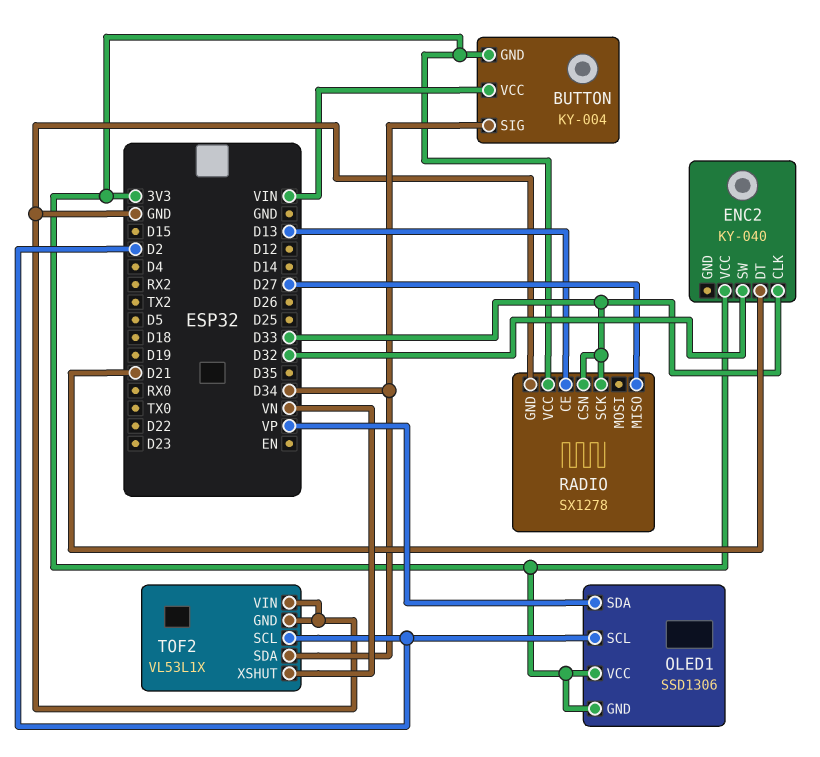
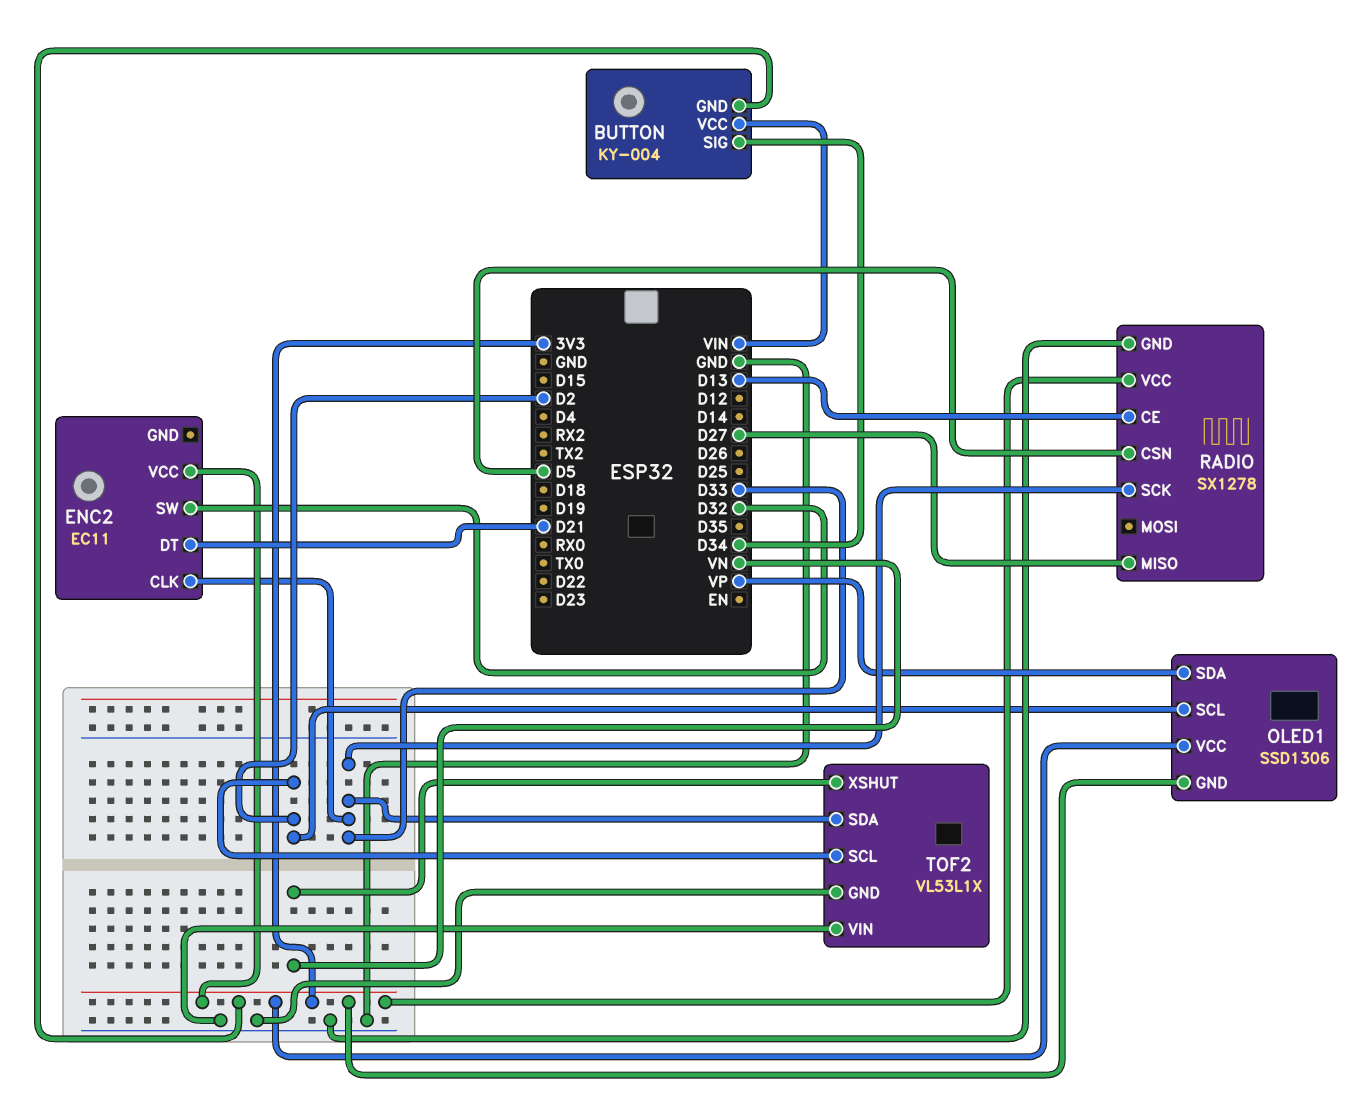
ENC2: KY-040 -> EC11
RADIO pin CSN: D33 -> D5
TOF2 pin SDA: D34 -> D33

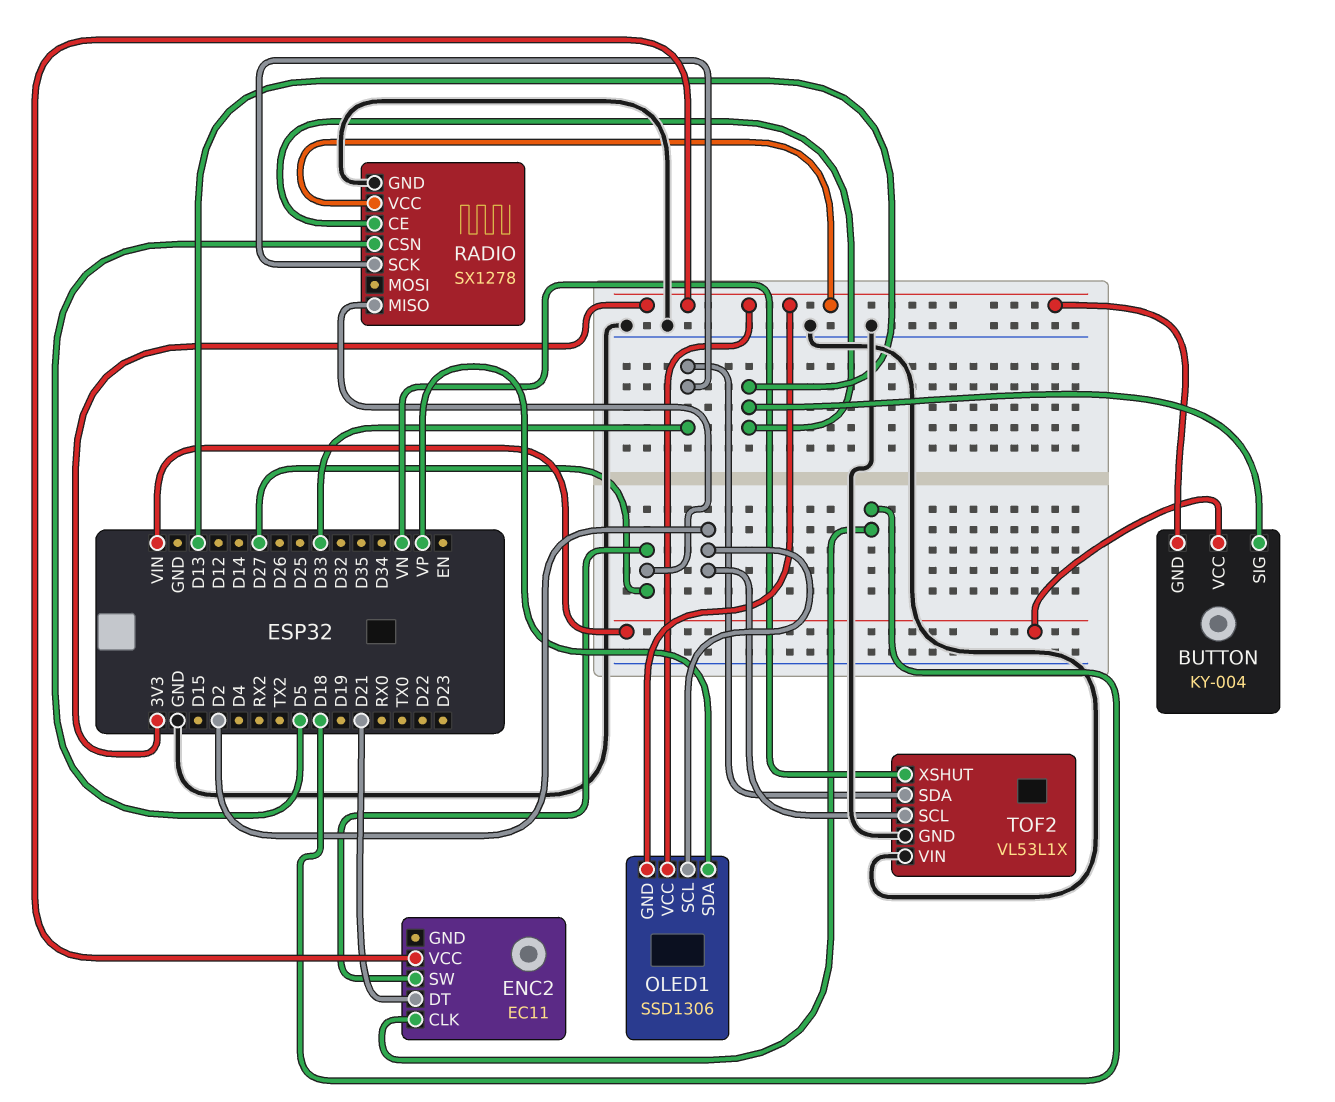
BUTTON pin SIG: D34 -> D13
ENC2 pin CLK: D33 -> D18
ENC2 pin SW: D32 -> D27

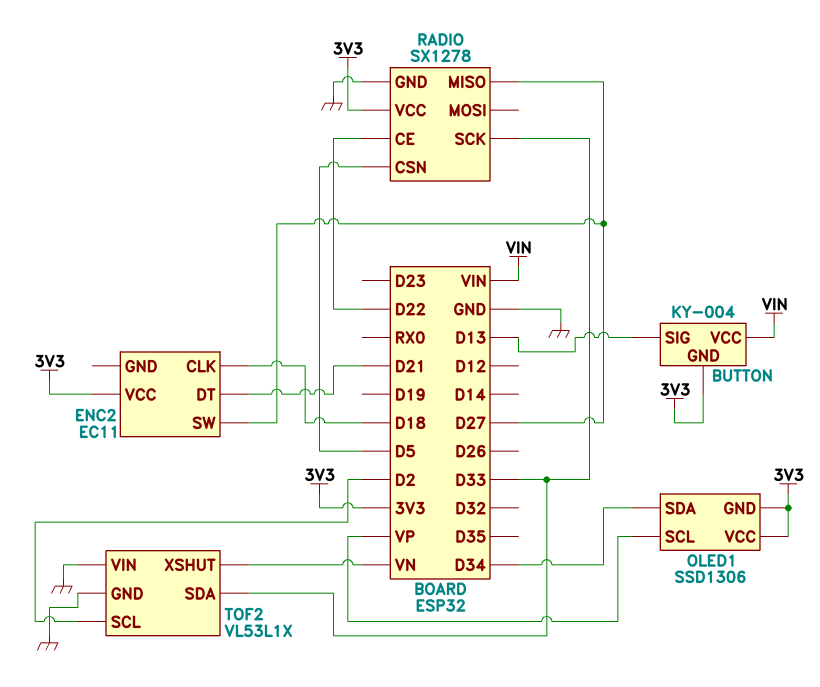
OLED1 pin SCL: D2 -> VP
OLED1 pin SDA: VP -> D34
RADIO pin CE: D13 -> D22

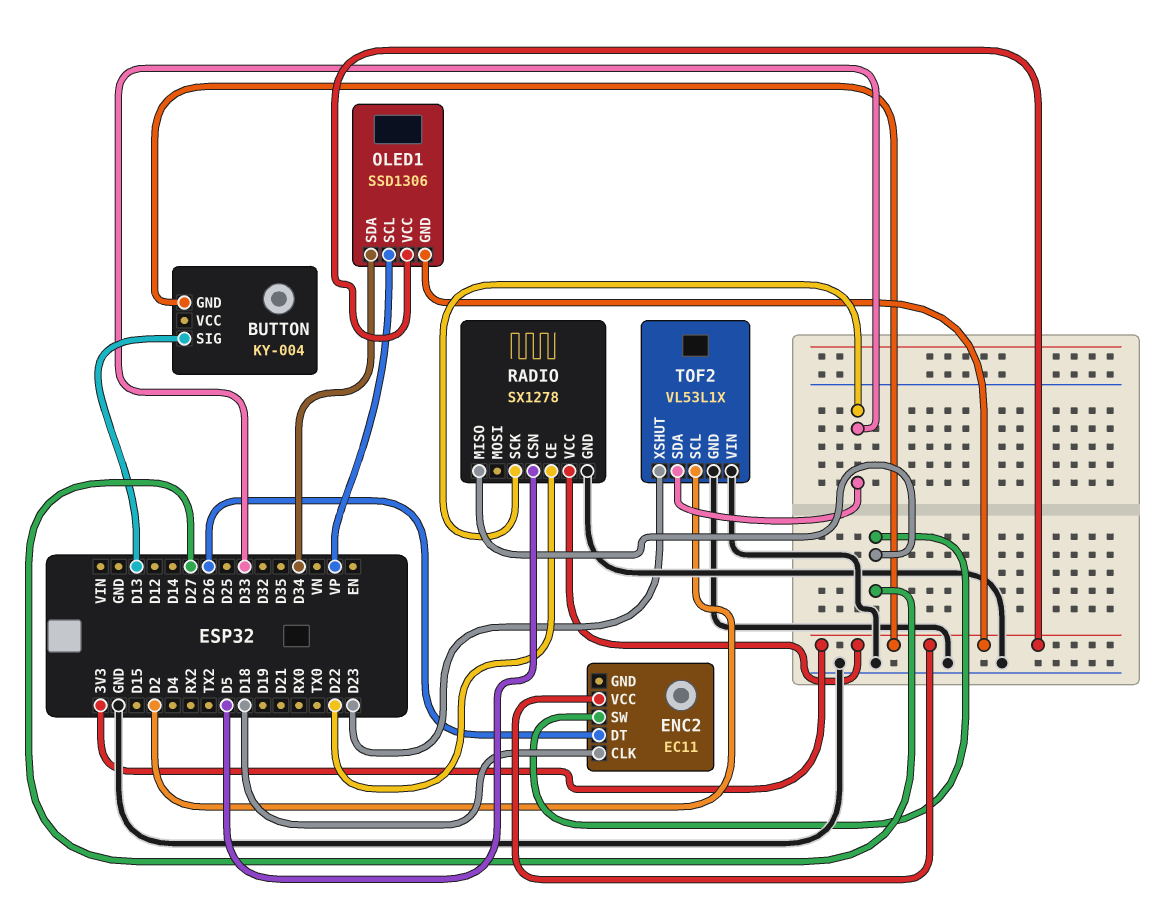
BUTTON pin VCC: VIN -> none
ENC2 pin DT: D21 -> D26
TOF2 pin XSHUT: VN -> D23

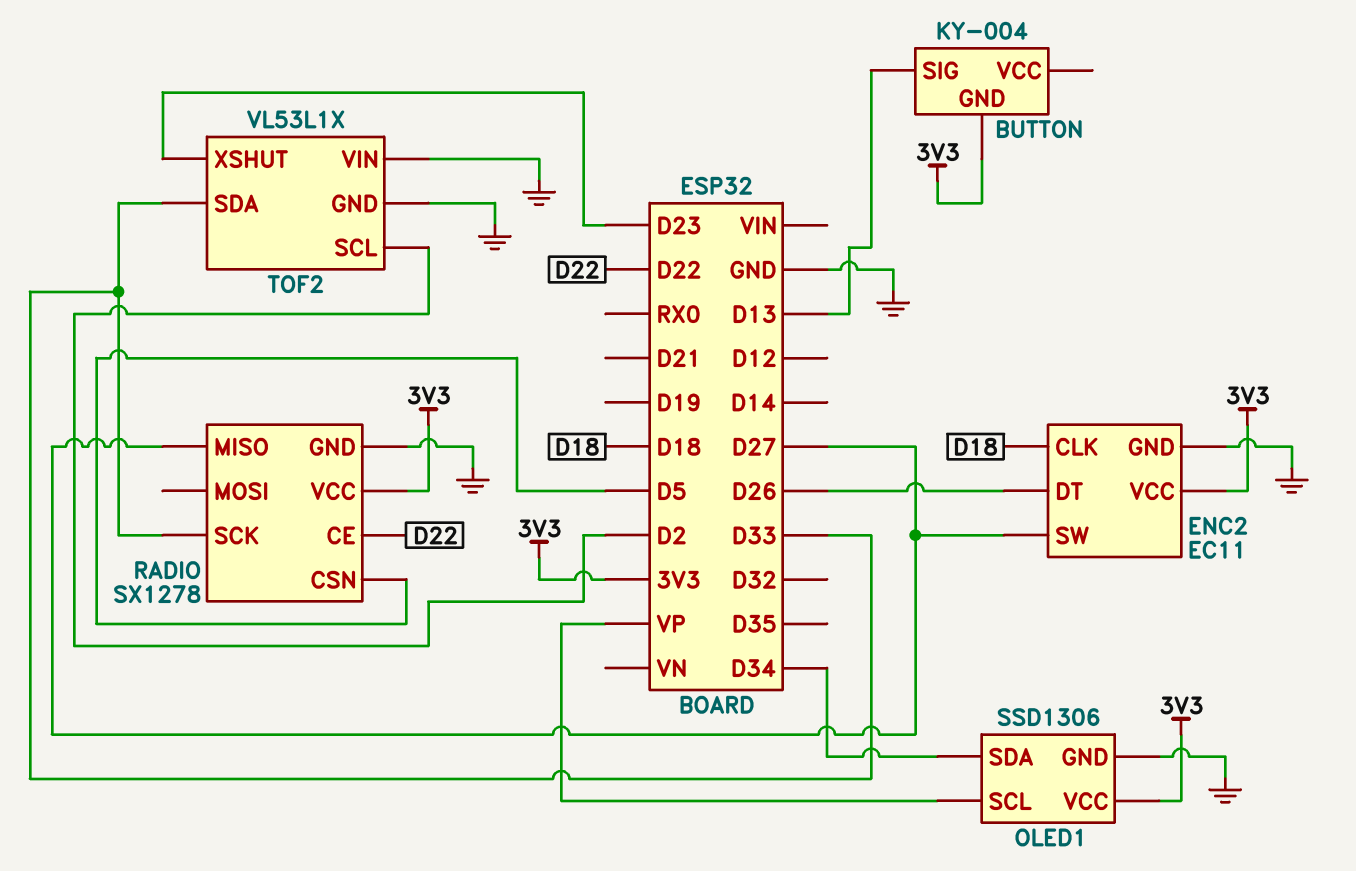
ENC2 pin GND: none -> GND
OLED1 pin GND: 3V3 -> GND

